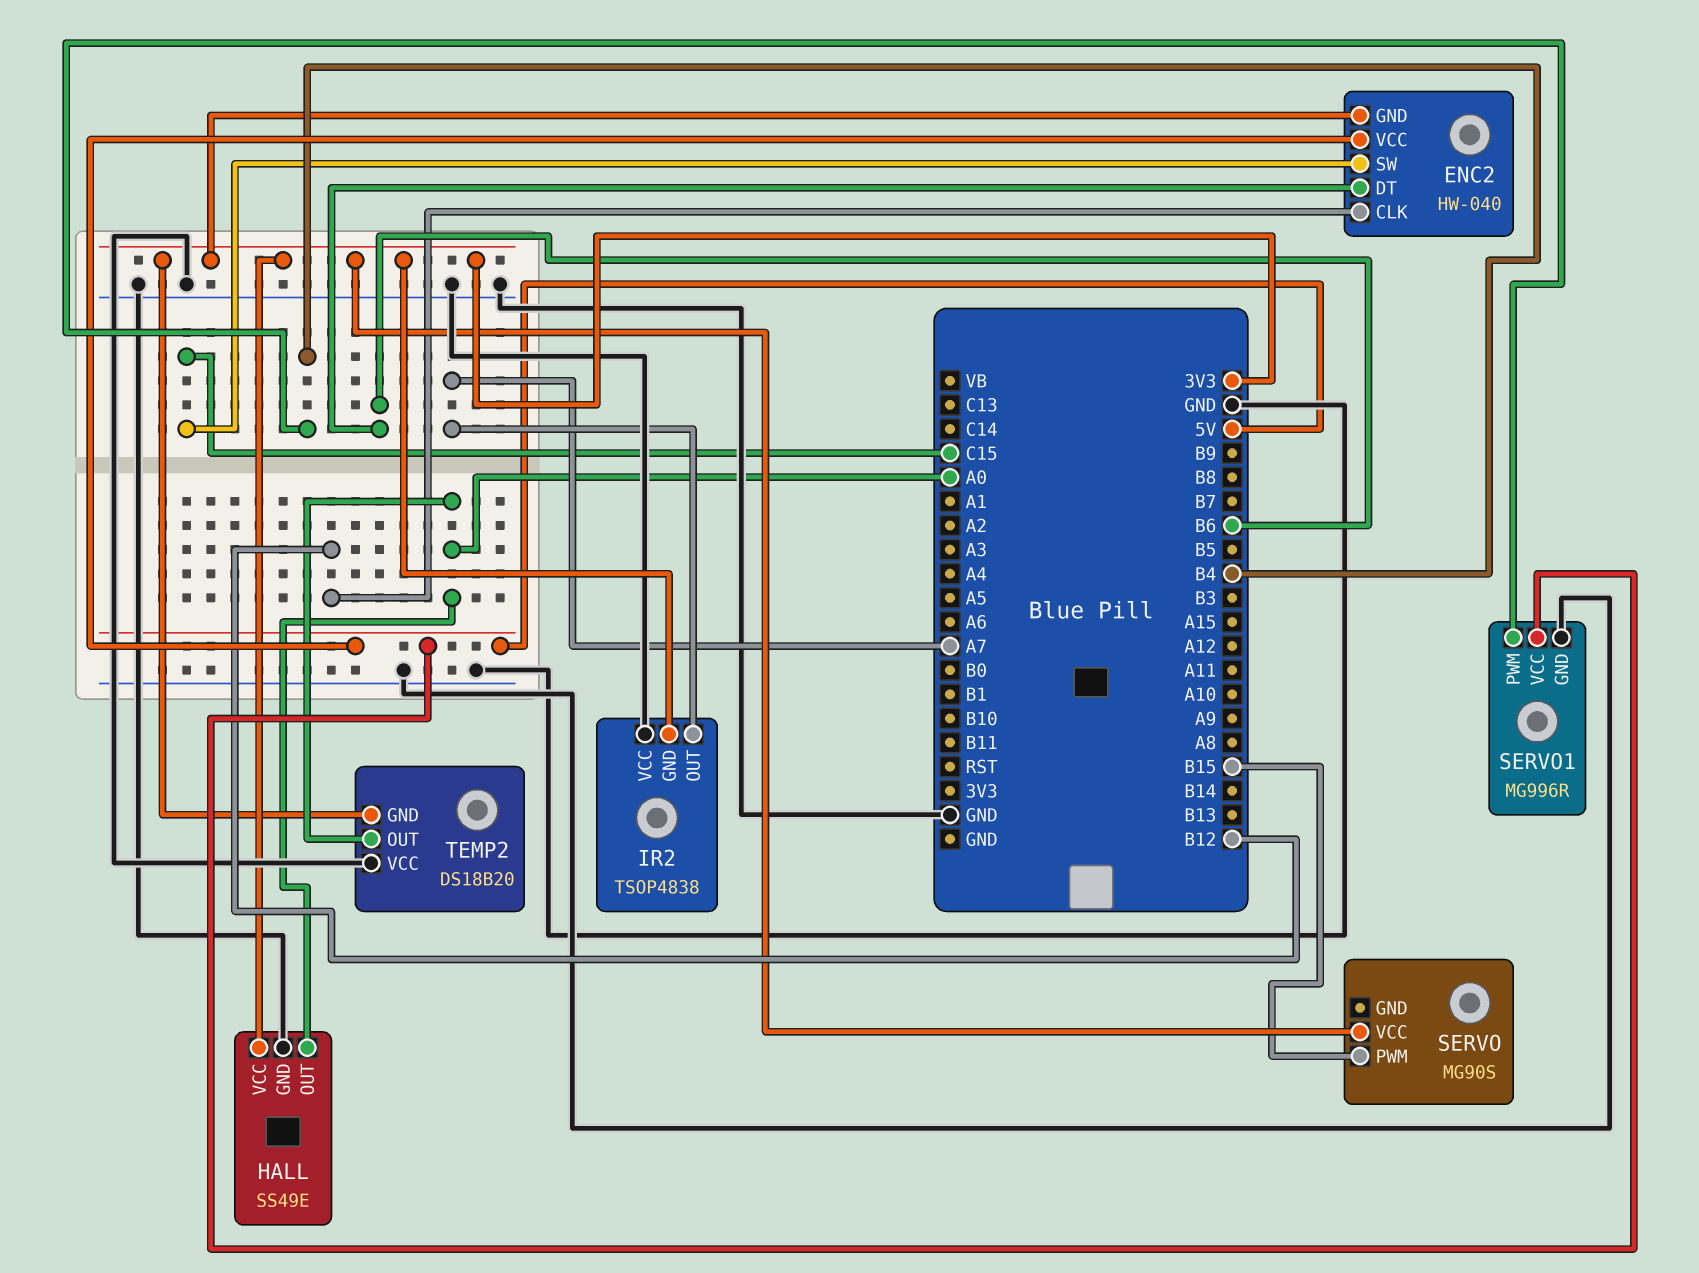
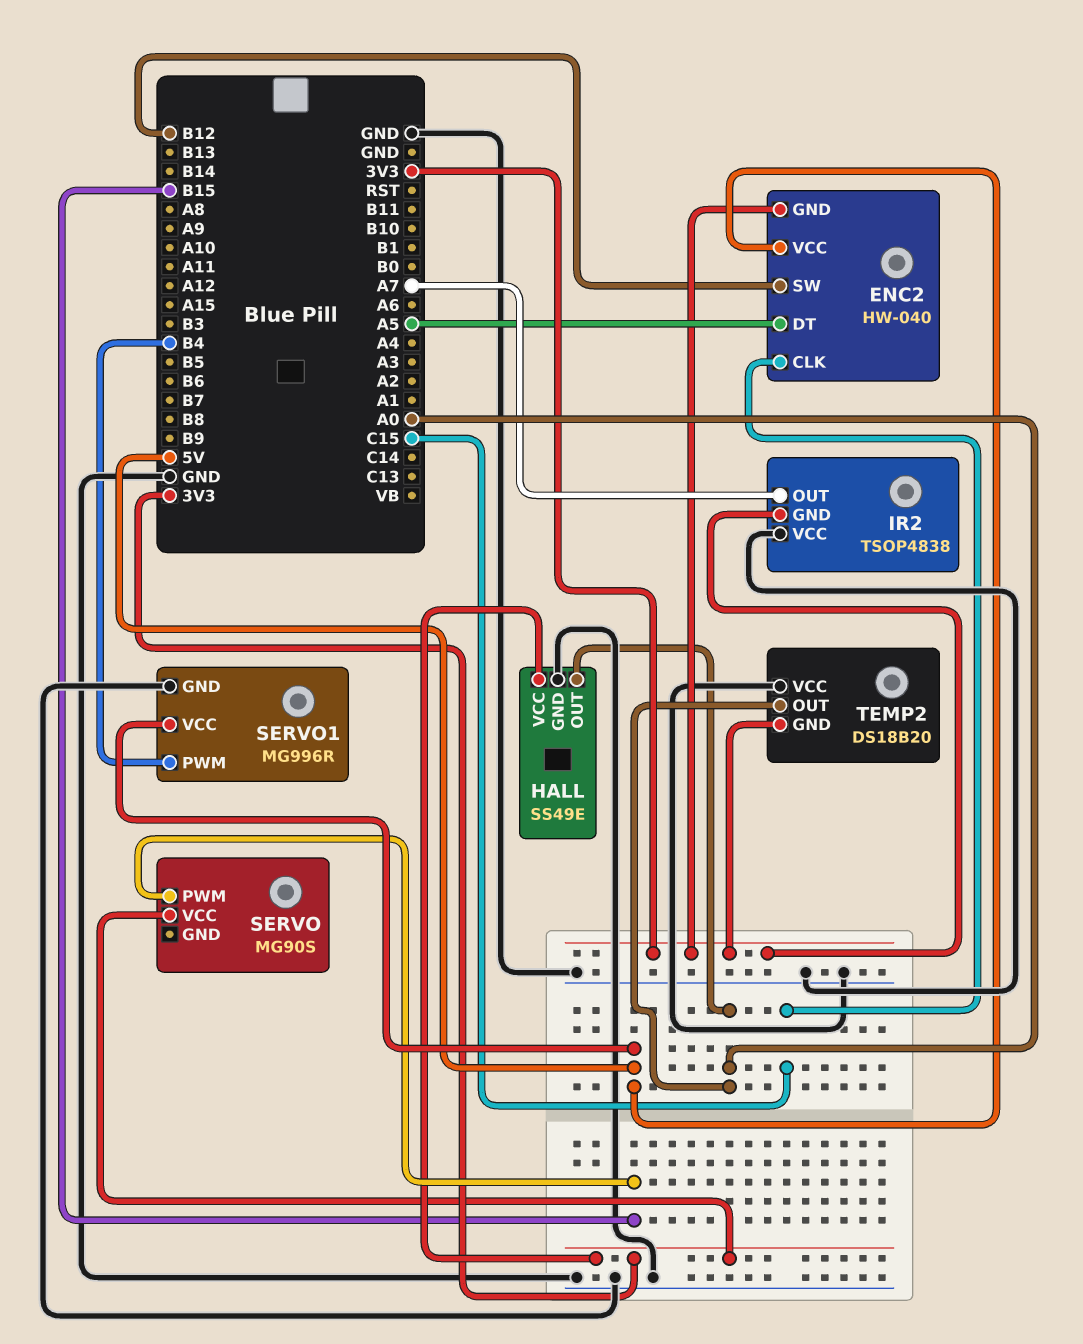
ENC2 pin CLK: B12 -> C15
ENC2 pin DT: B6 -> A5
ENC2 pin SW: C15 -> B12

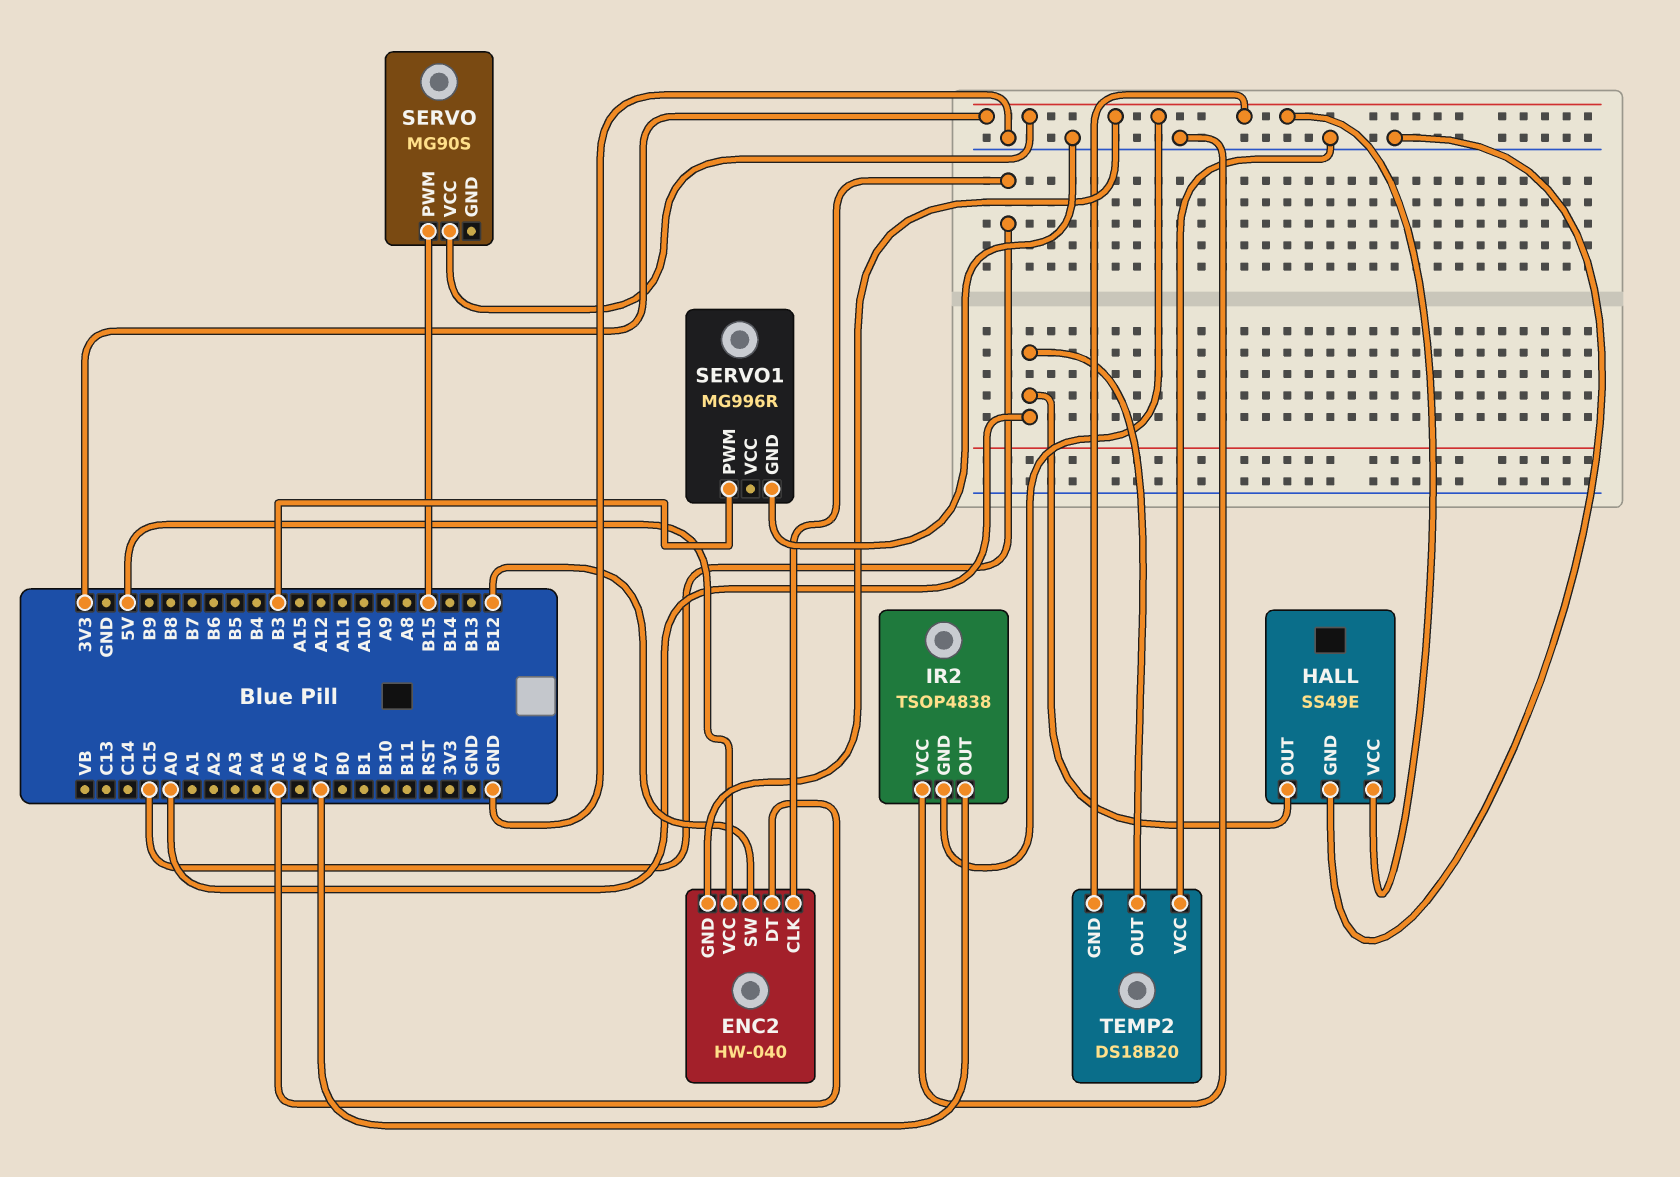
SERVO1 pin PWM: B4 -> B3
SERVO1 pin VCC: 5V -> none

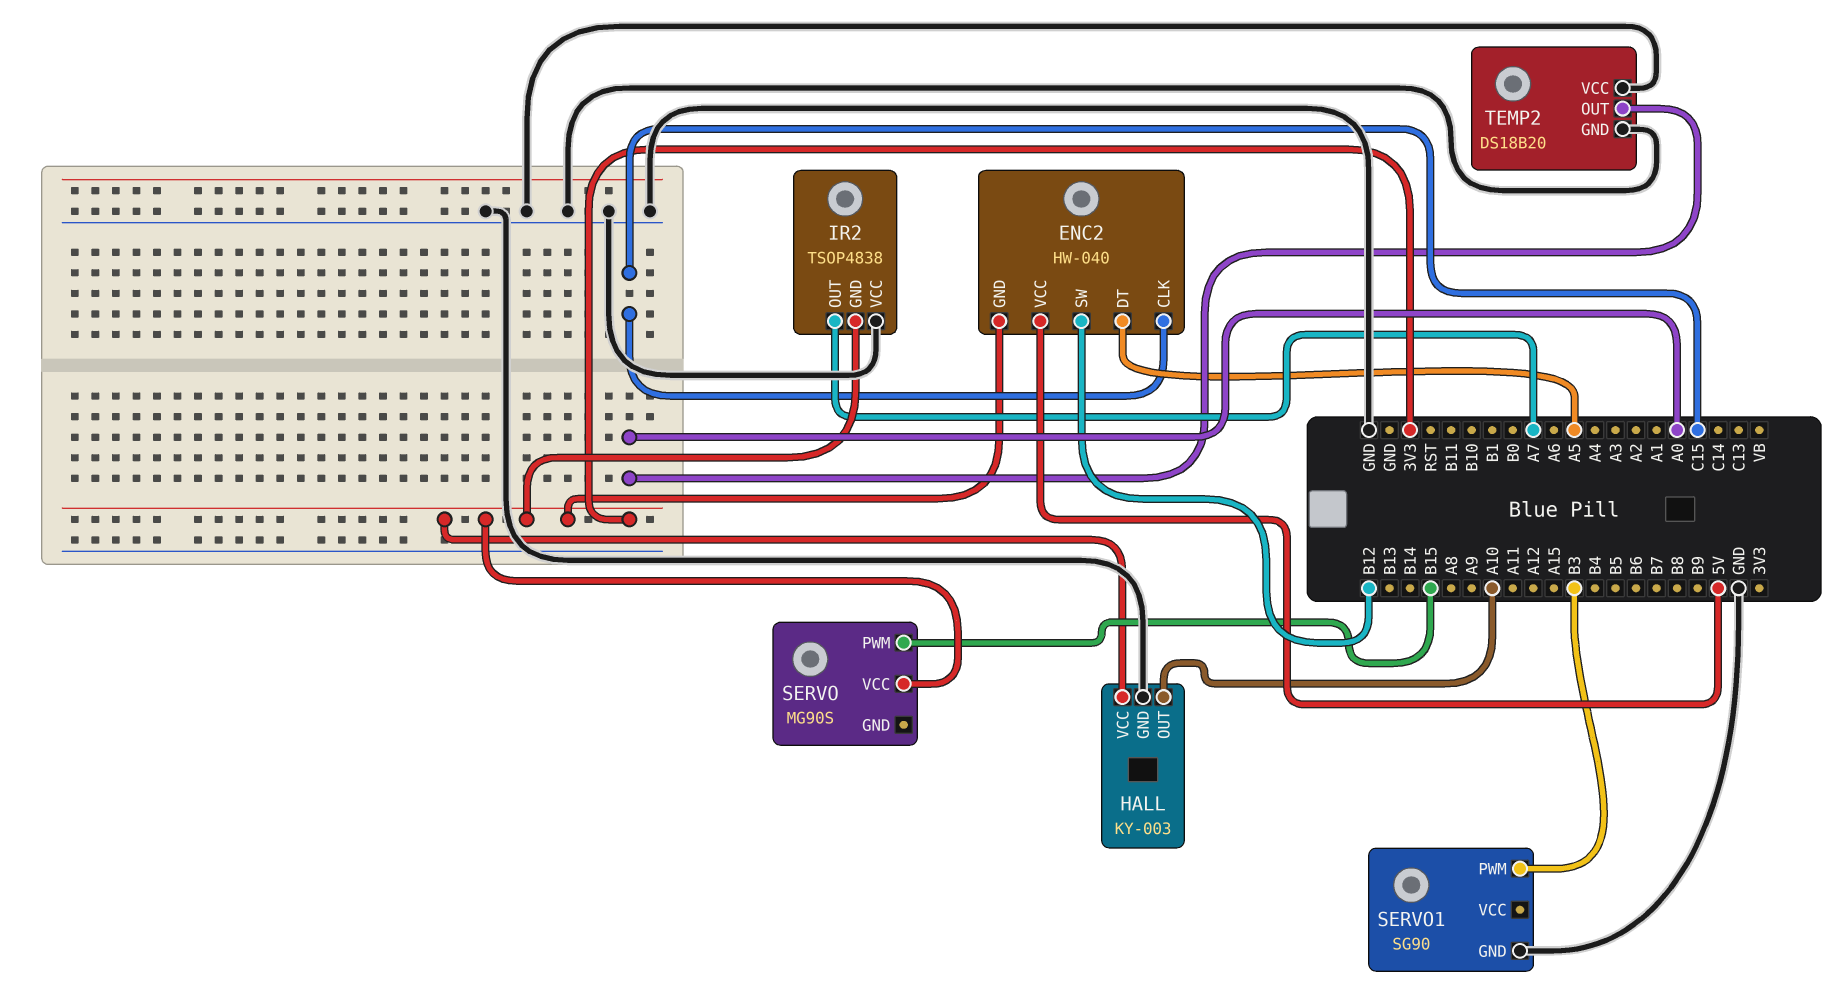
HALL: SS49E -> KY-003
HALL pin OUT: A0 -> A10
SERVO1: MG996R -> SG90
TEMP2 pin GND: 3V3 -> GND

